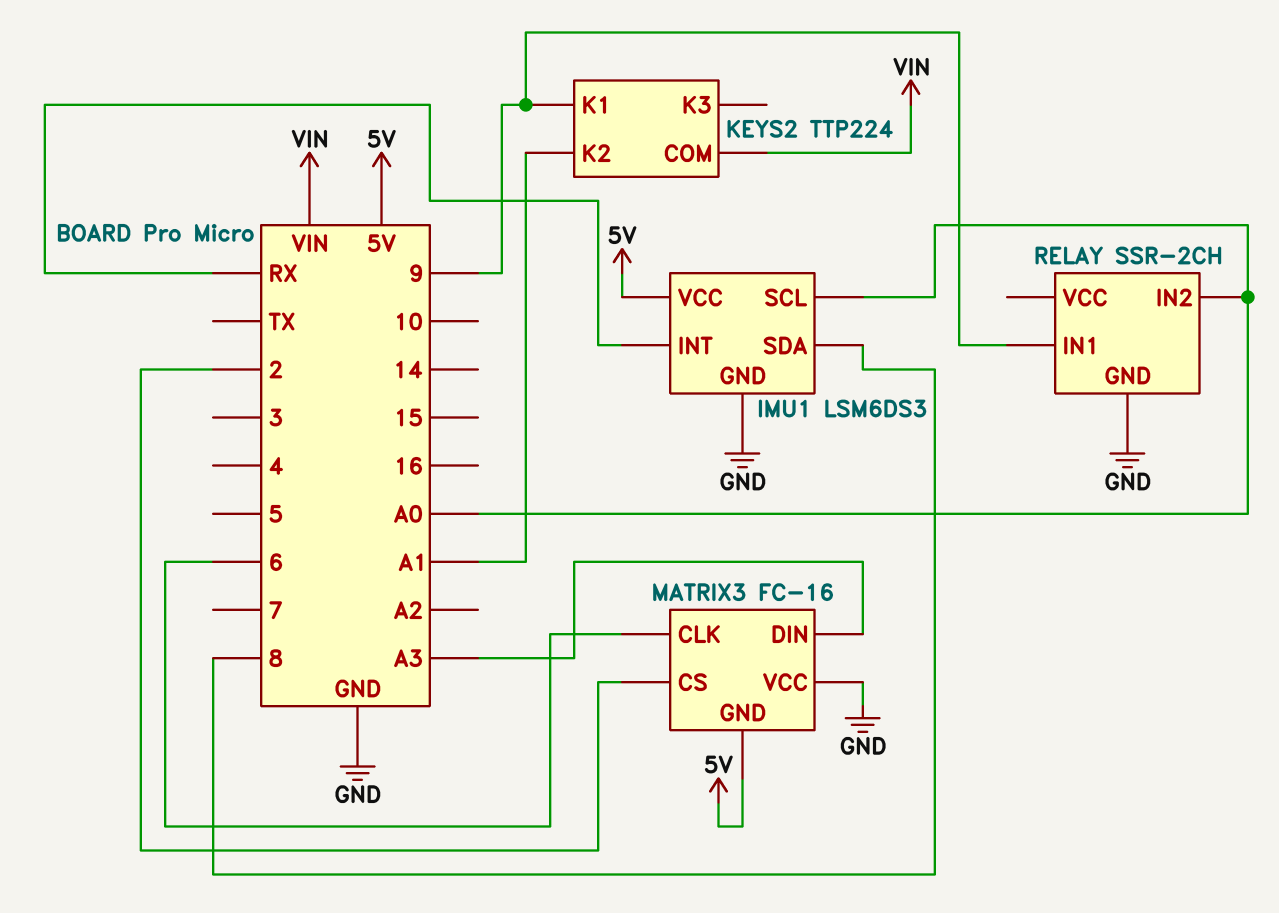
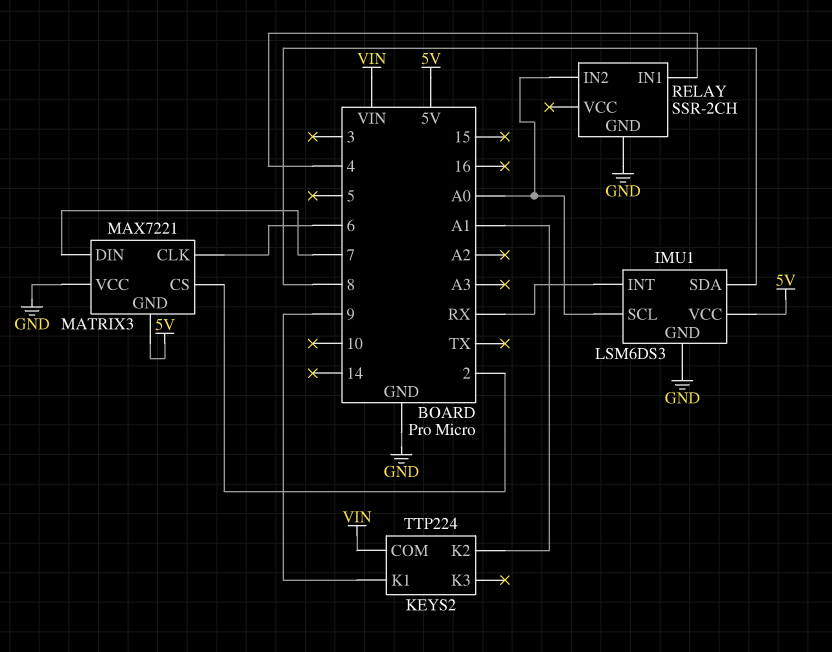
MATRIX3: FC-16 -> MAX7221
MATRIX3 pin DIN: A3 -> 7
RELAY pin IN1: 9 -> 4

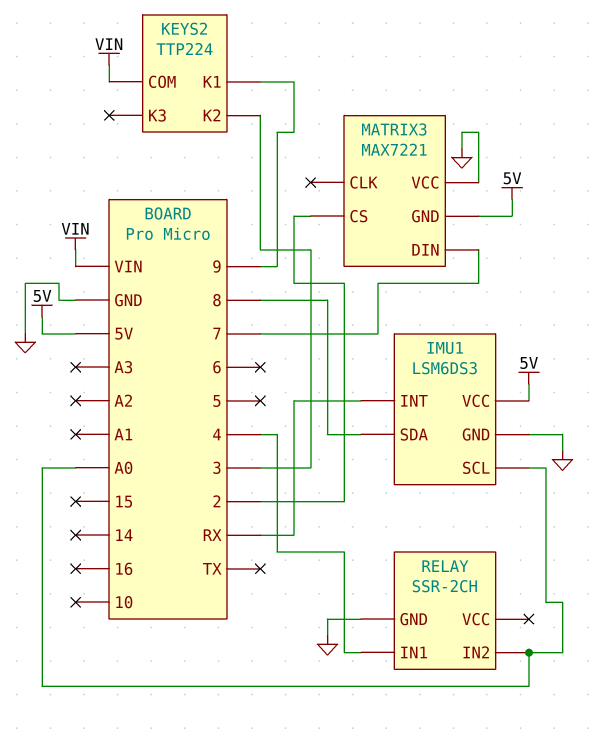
KEYS2 pin K2: A1 -> 3
MATRIX3 pin CLK: 6 -> none

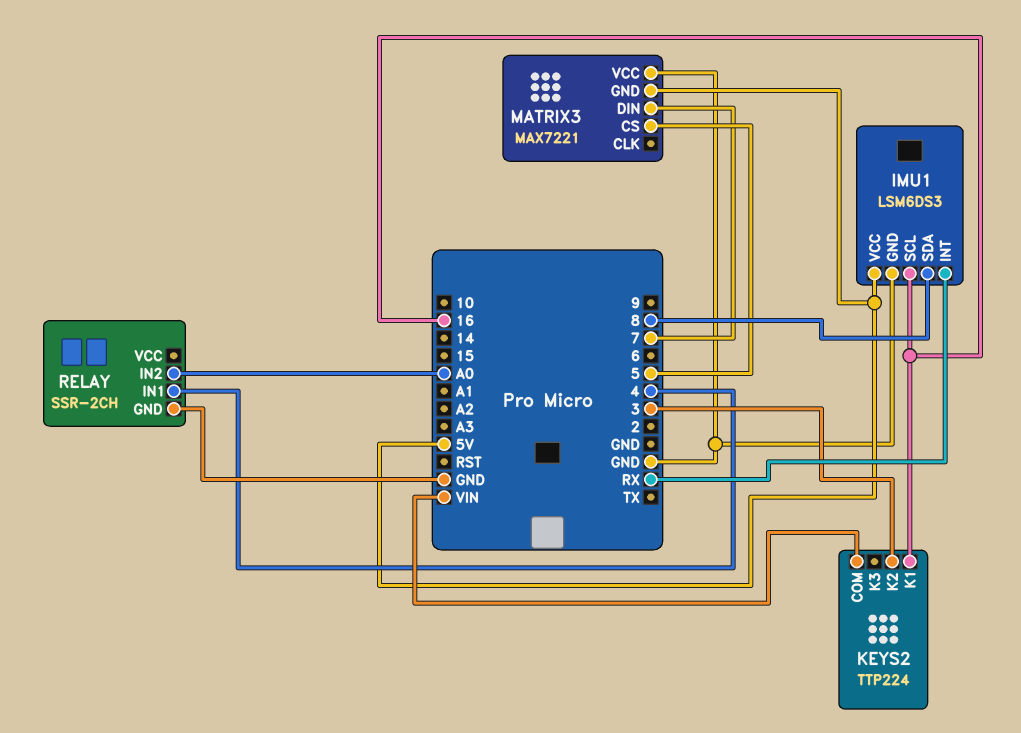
IMU1 pin SCL: A0 -> 16
KEYS2 pin K1: 9 -> 16
MATRIX3 pin CS: 2 -> 5

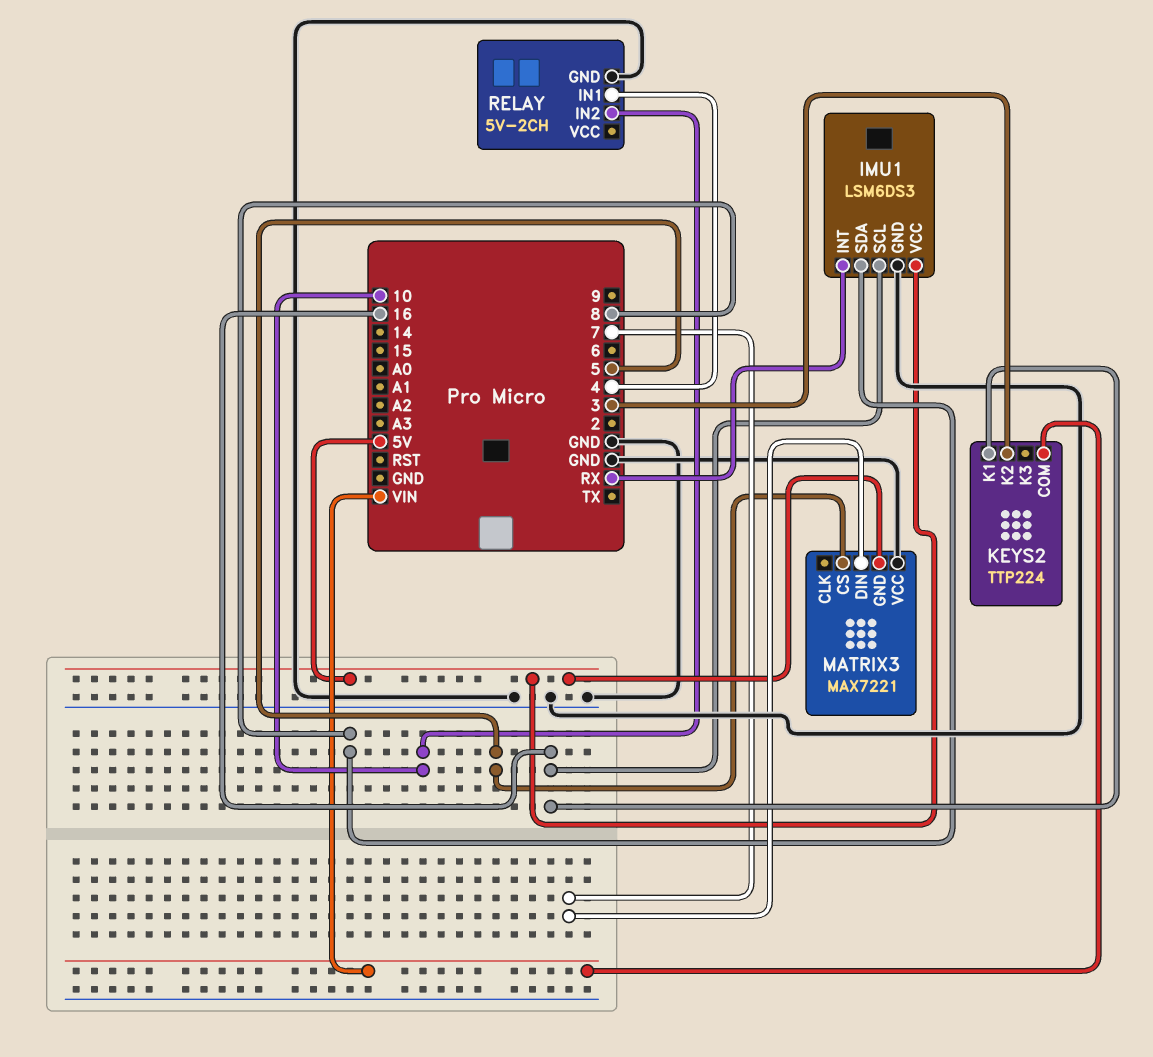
RELAY: SSR-2CH -> 5V-2CH
RELAY pin IN2: A0 -> 10

